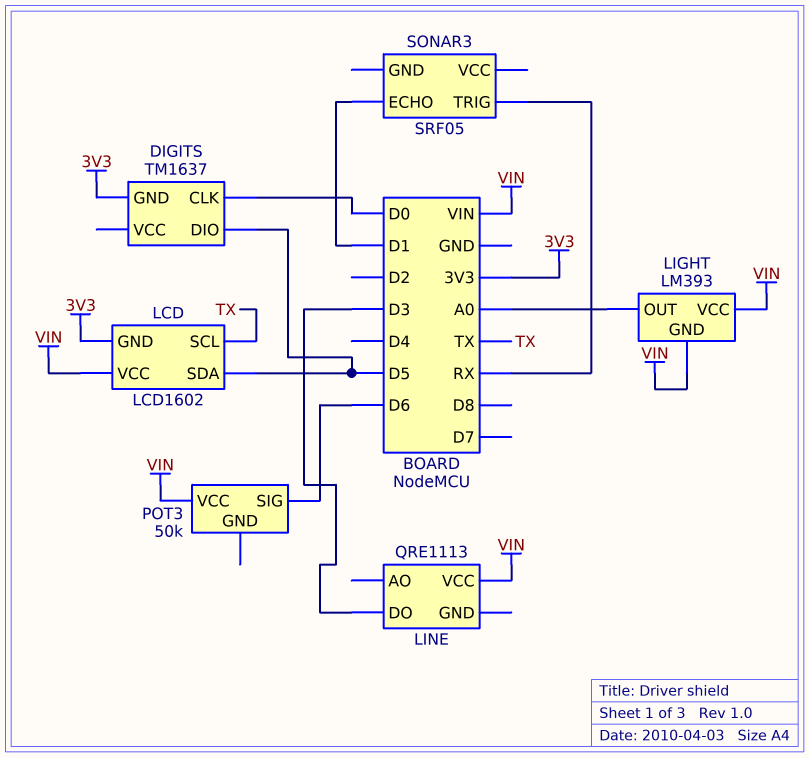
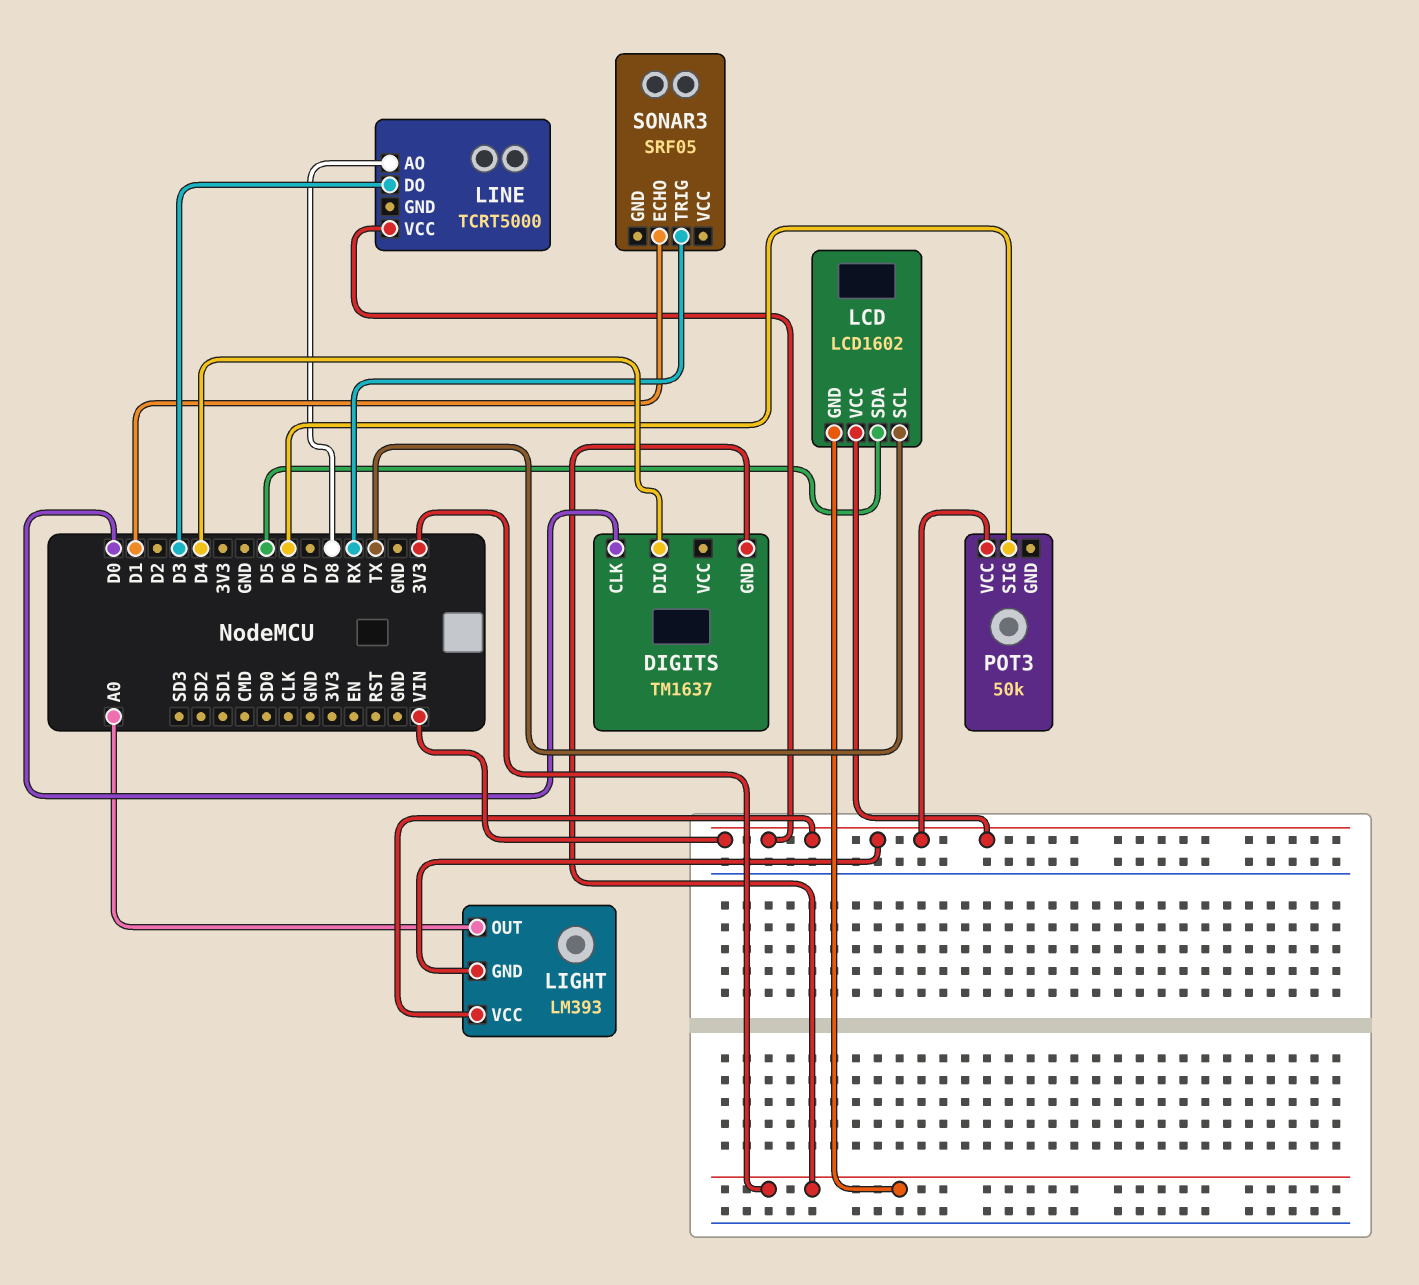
DIGITS pin DIO: D5 -> D4
LINE: QRE1113 -> TCRT5000
LINE pin AO: none -> D8

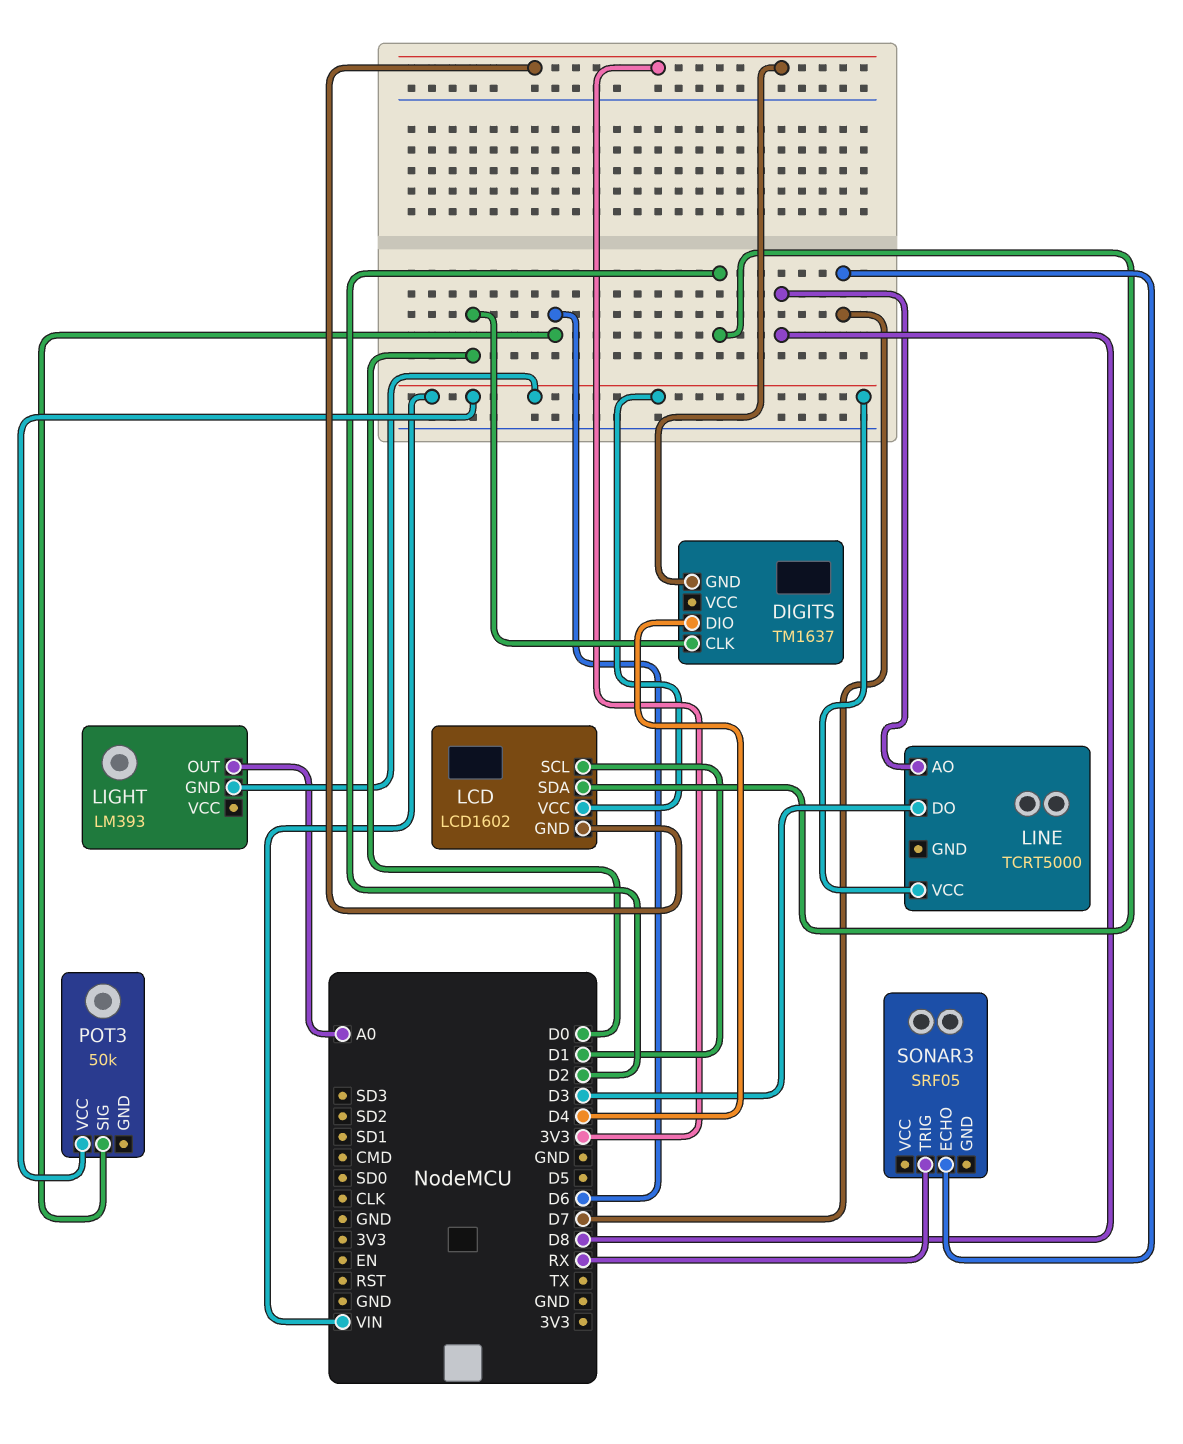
LCD pin SCL: TX -> D1
LCD pin SDA: D5 -> D2
LIGHT pin VCC: VIN -> none
SONAR3 pin ECHO: D1 -> D7

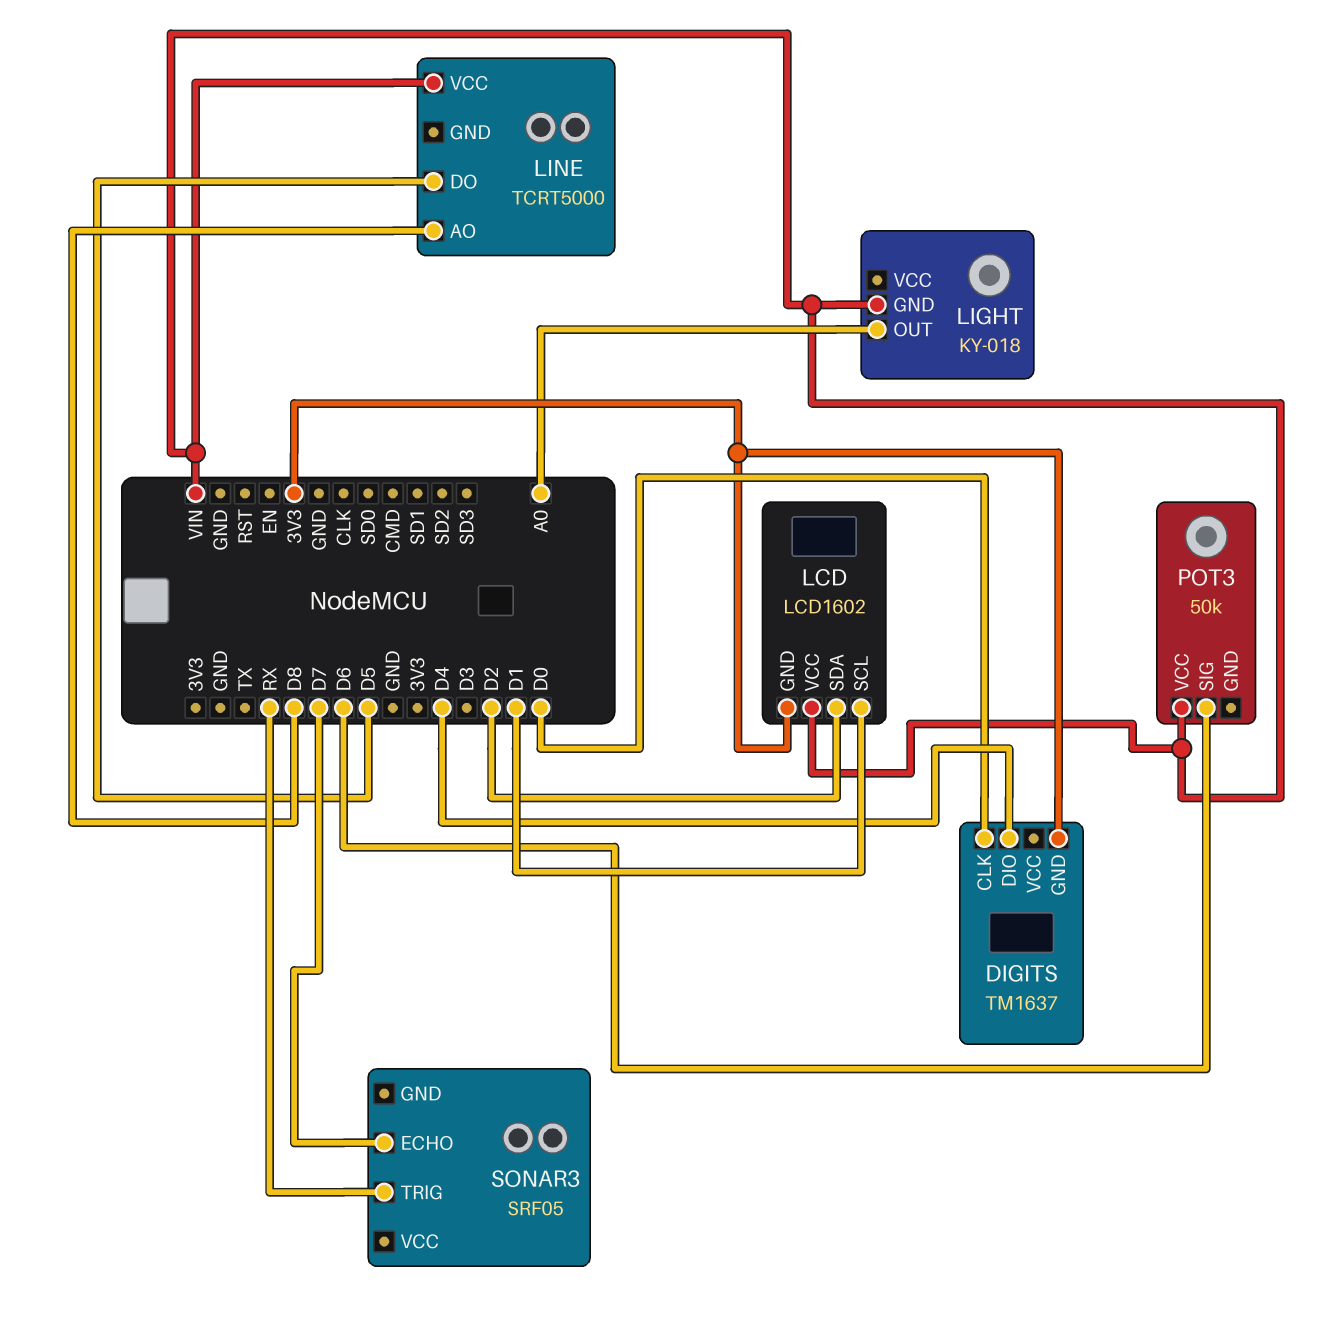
LIGHT: LM393 -> KY-018
LINE pin DO: D3 -> D5

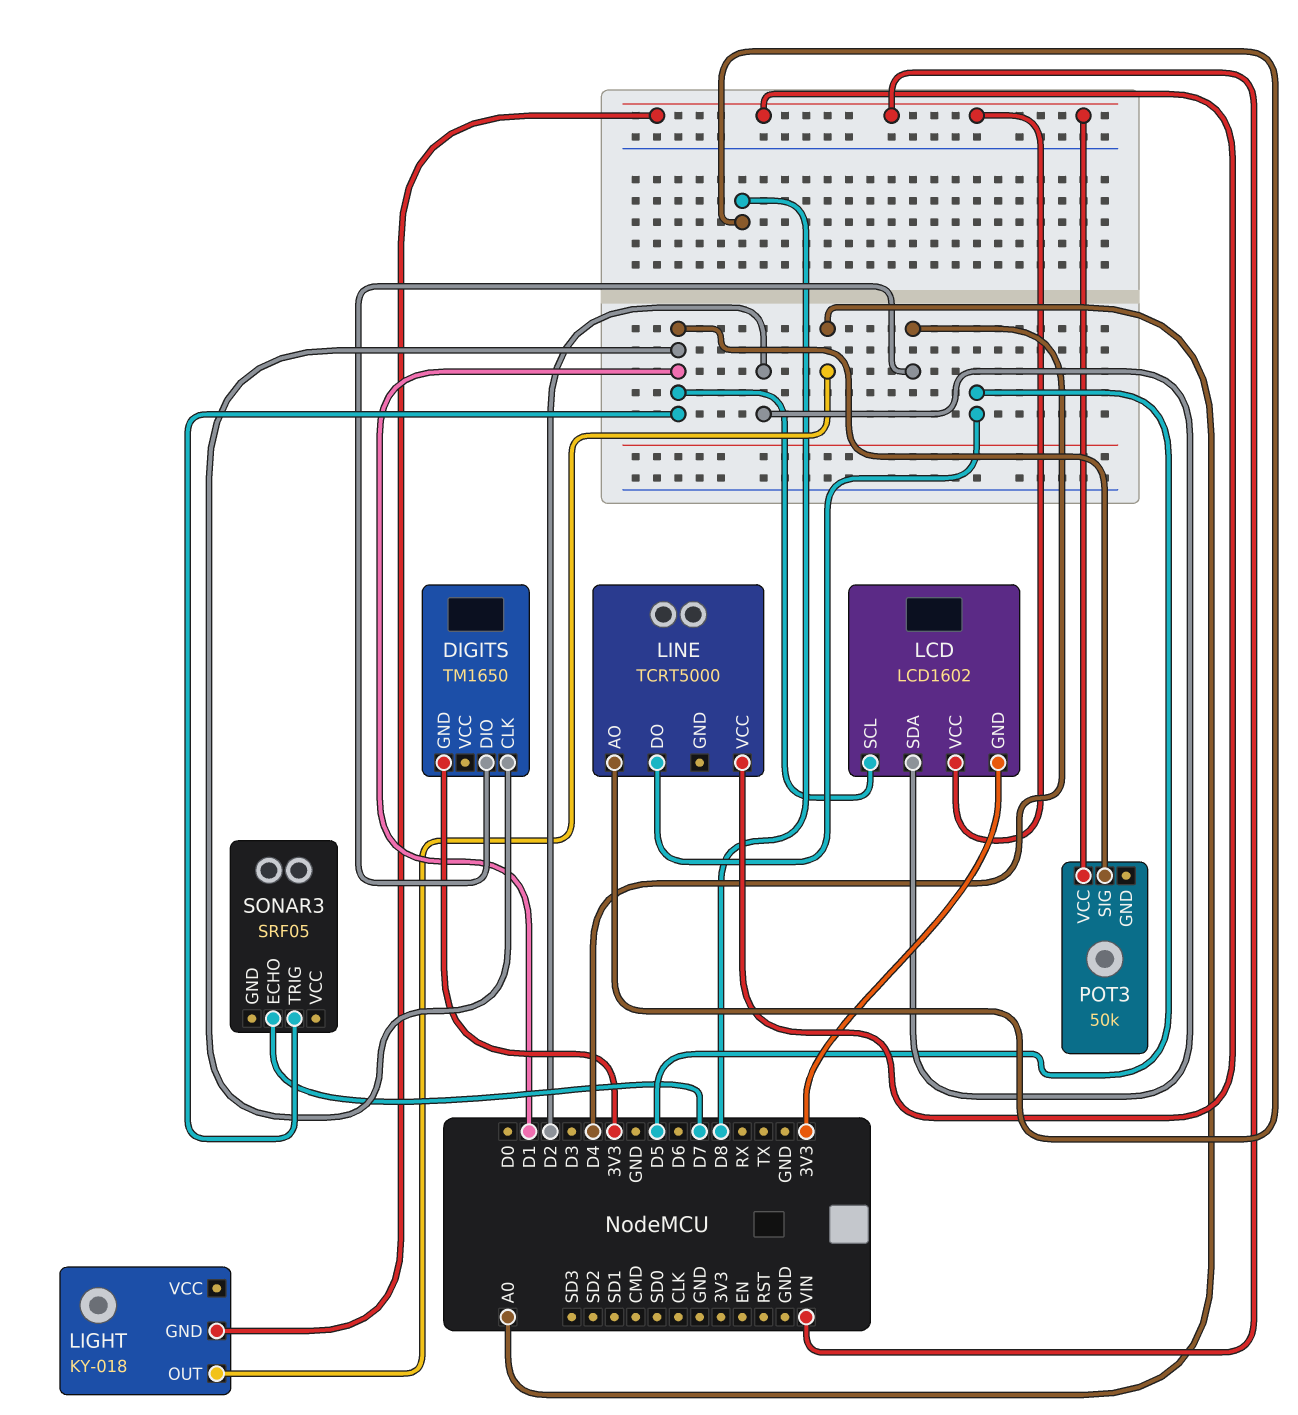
DIGITS: TM1637 -> TM1650
DIGITS pin CLK: D0 -> D1
POT3 pin SIG: D6 -> D1
SONAR3 pin TRIG: RX -> D1

